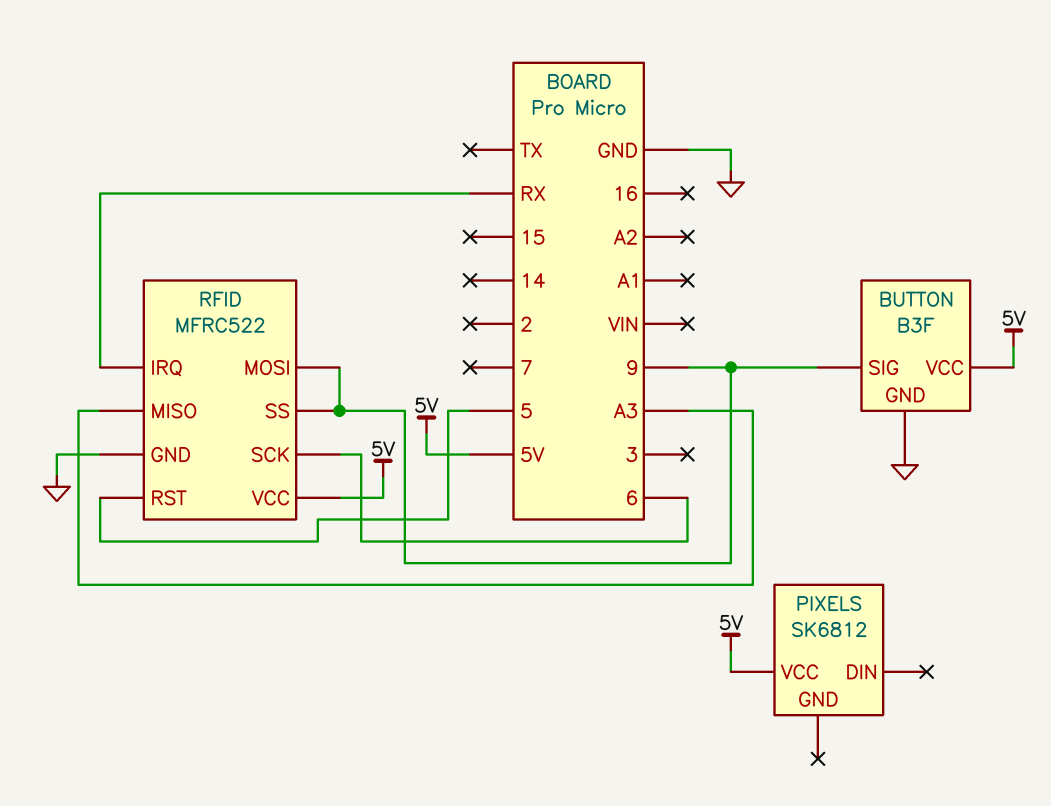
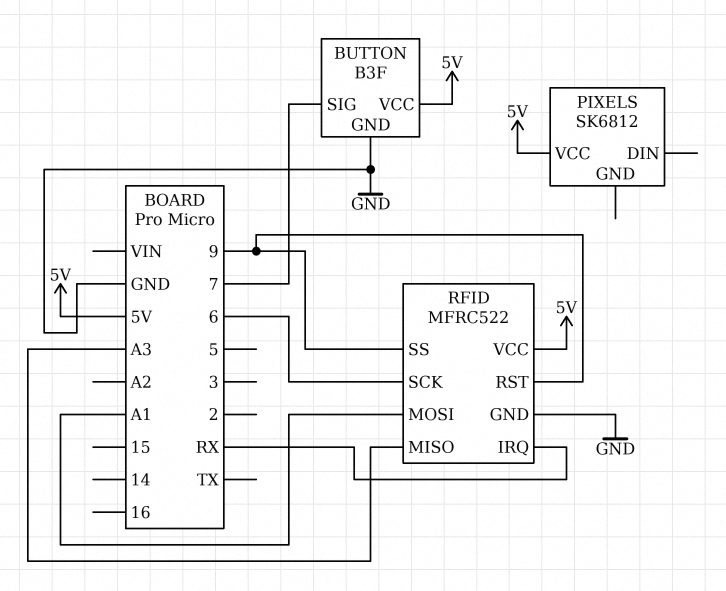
BUTTON pin SIG: 9 -> 7
RFID pin MOSI: 9 -> A1
RFID pin RST: 5 -> 9

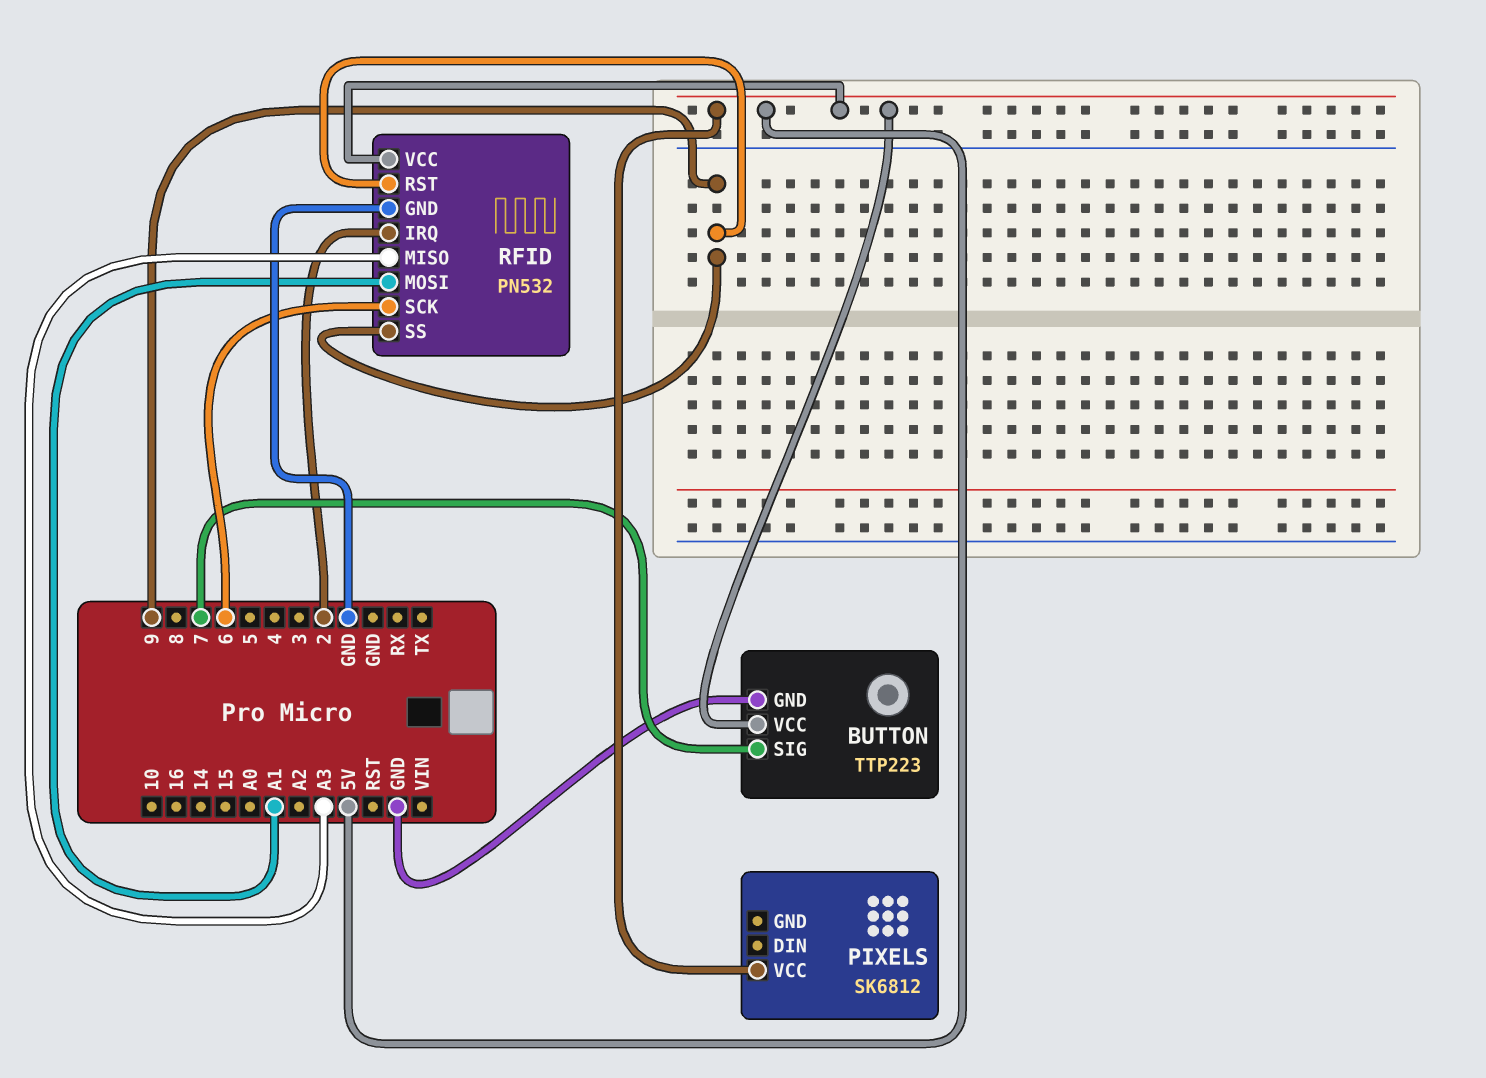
BUTTON: B3F -> TTP223
RFID: MFRC522 -> PN532
RFID pin IRQ: RX -> 2

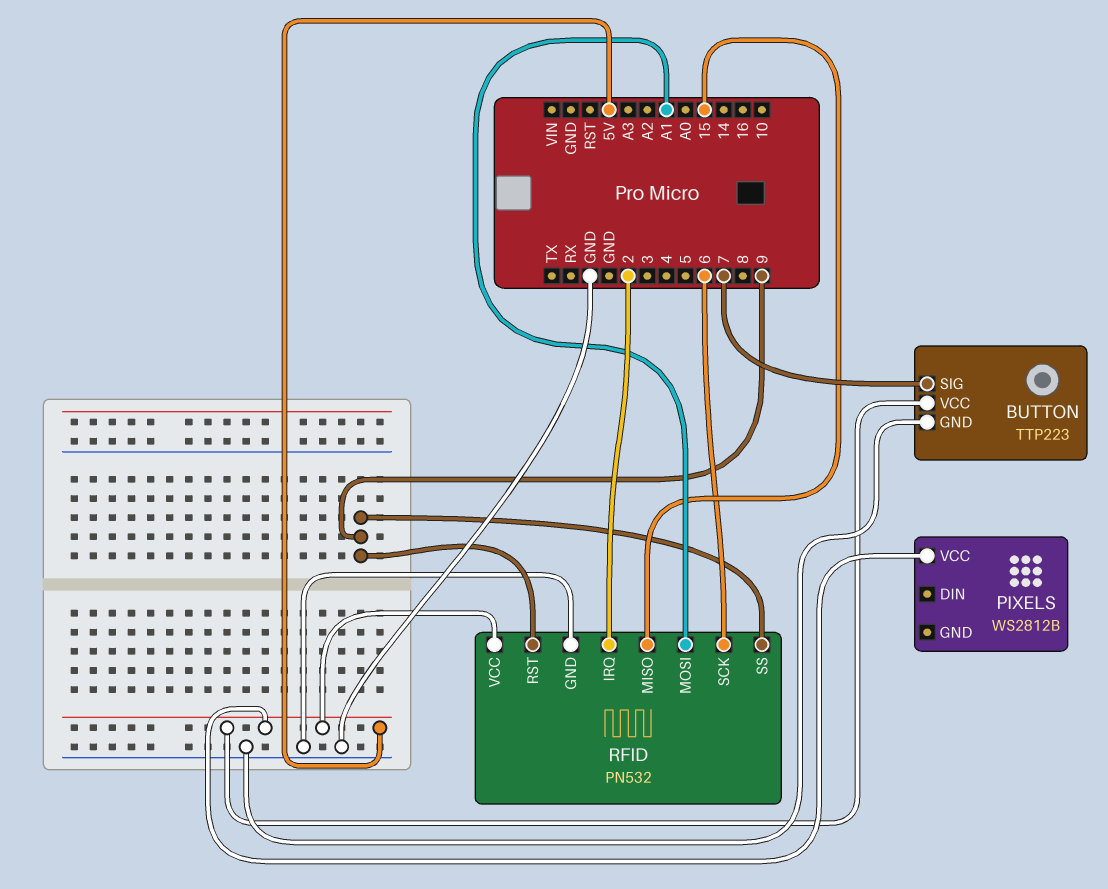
PIXELS: SK6812 -> WS2812B
RFID pin MISO: A3 -> 15

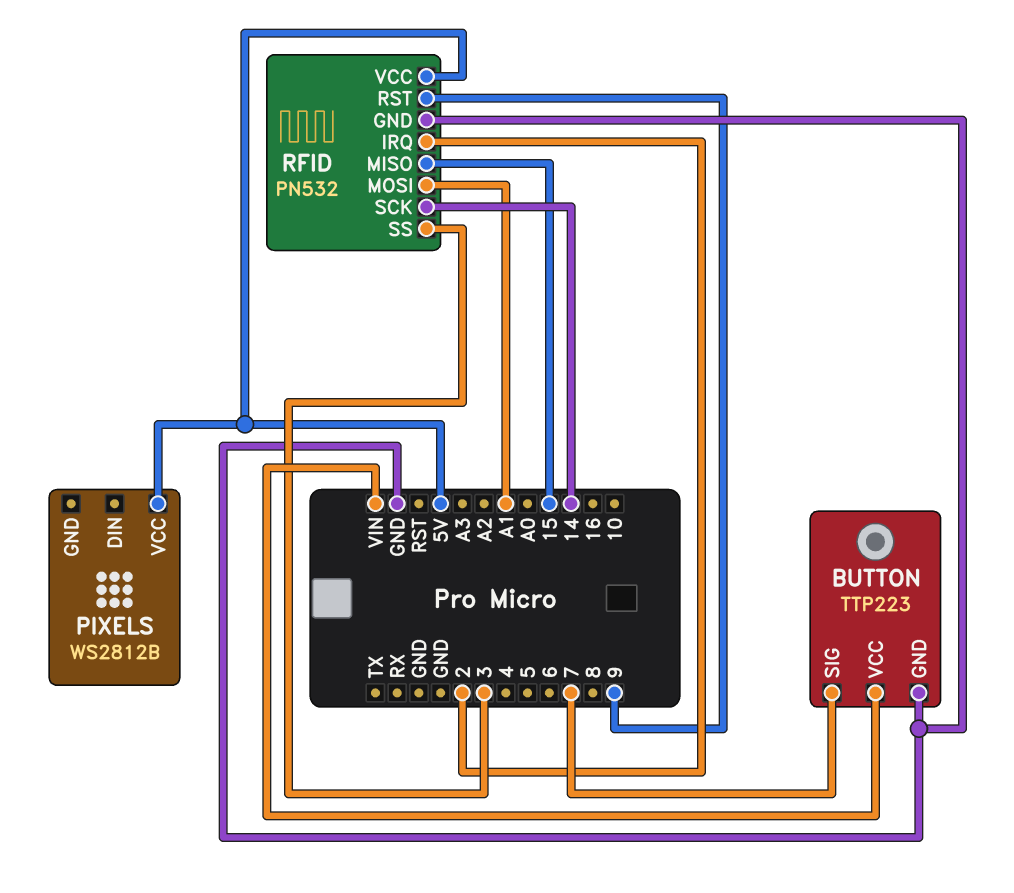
BUTTON pin VCC: 5V -> VIN
RFID pin SCK: 6 -> 14
RFID pin SS: 9 -> 3

